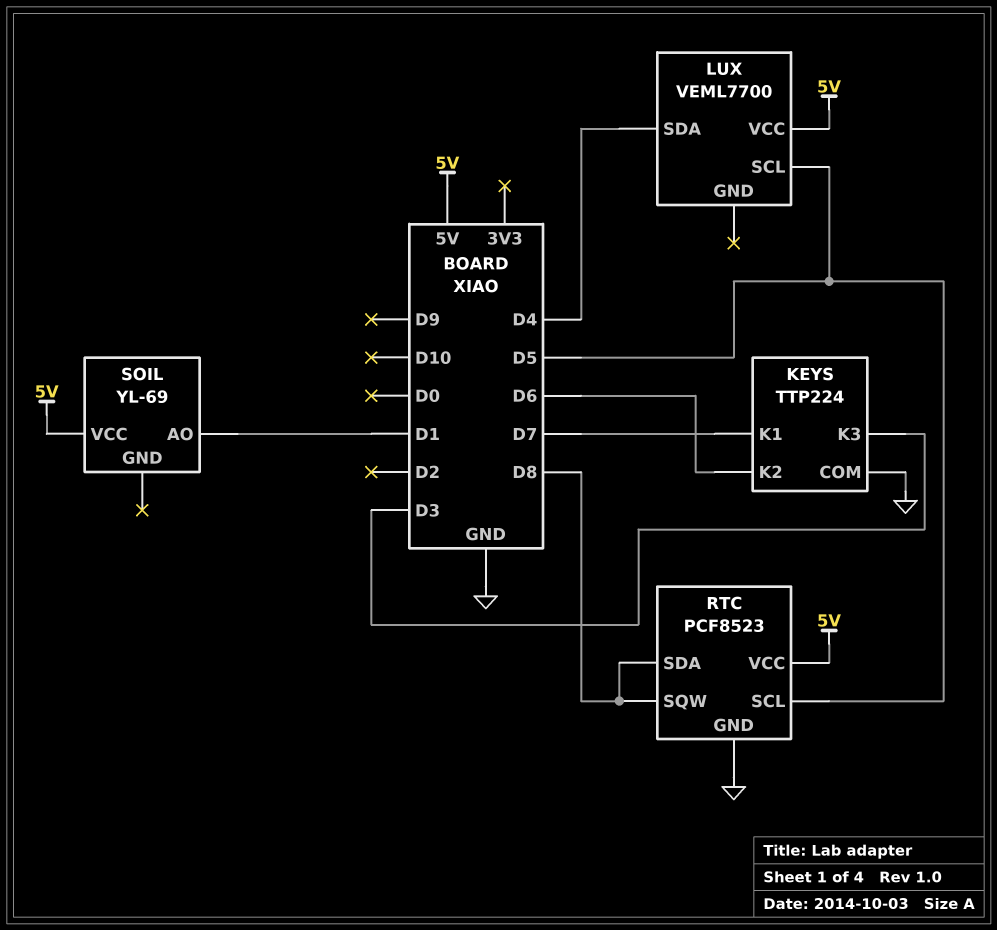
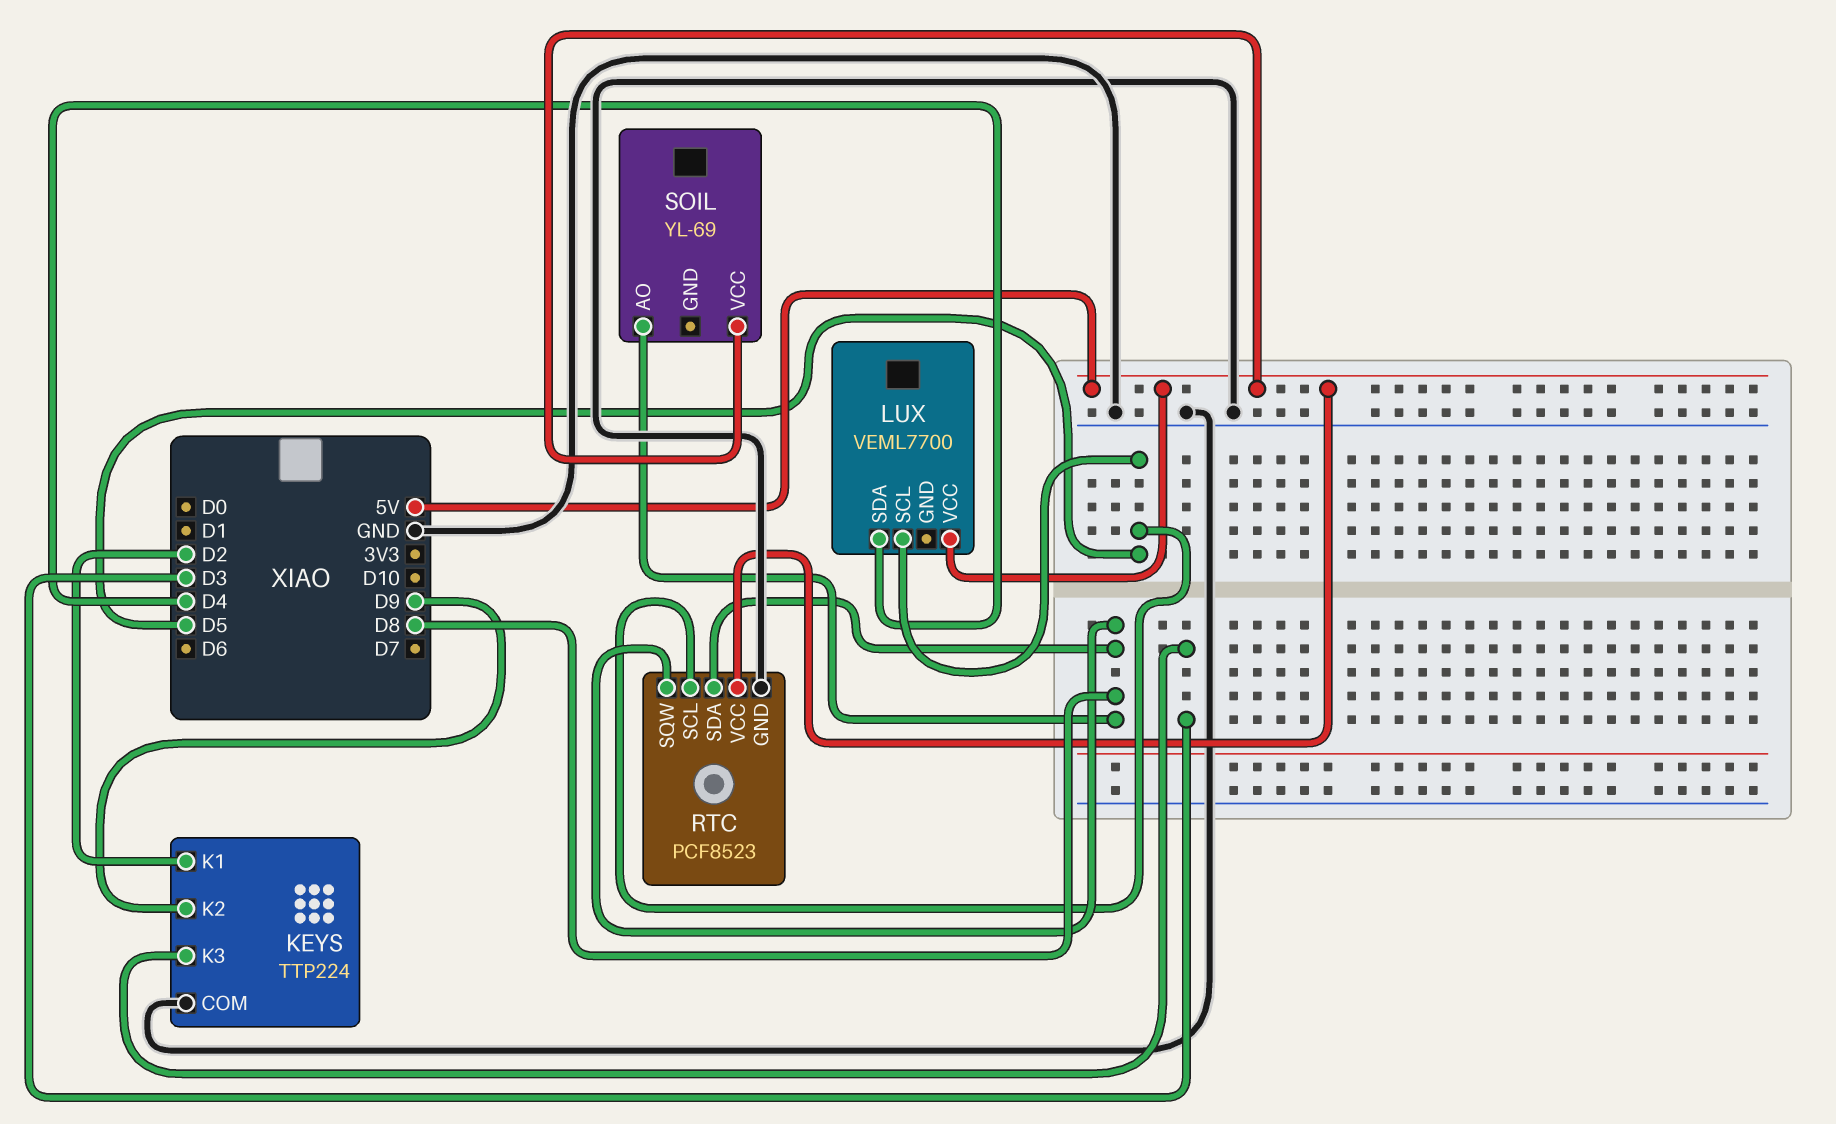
KEYS pin K1: D7 -> D2
KEYS pin K2: D6 -> D9
SOIL pin AO: D1 -> D8

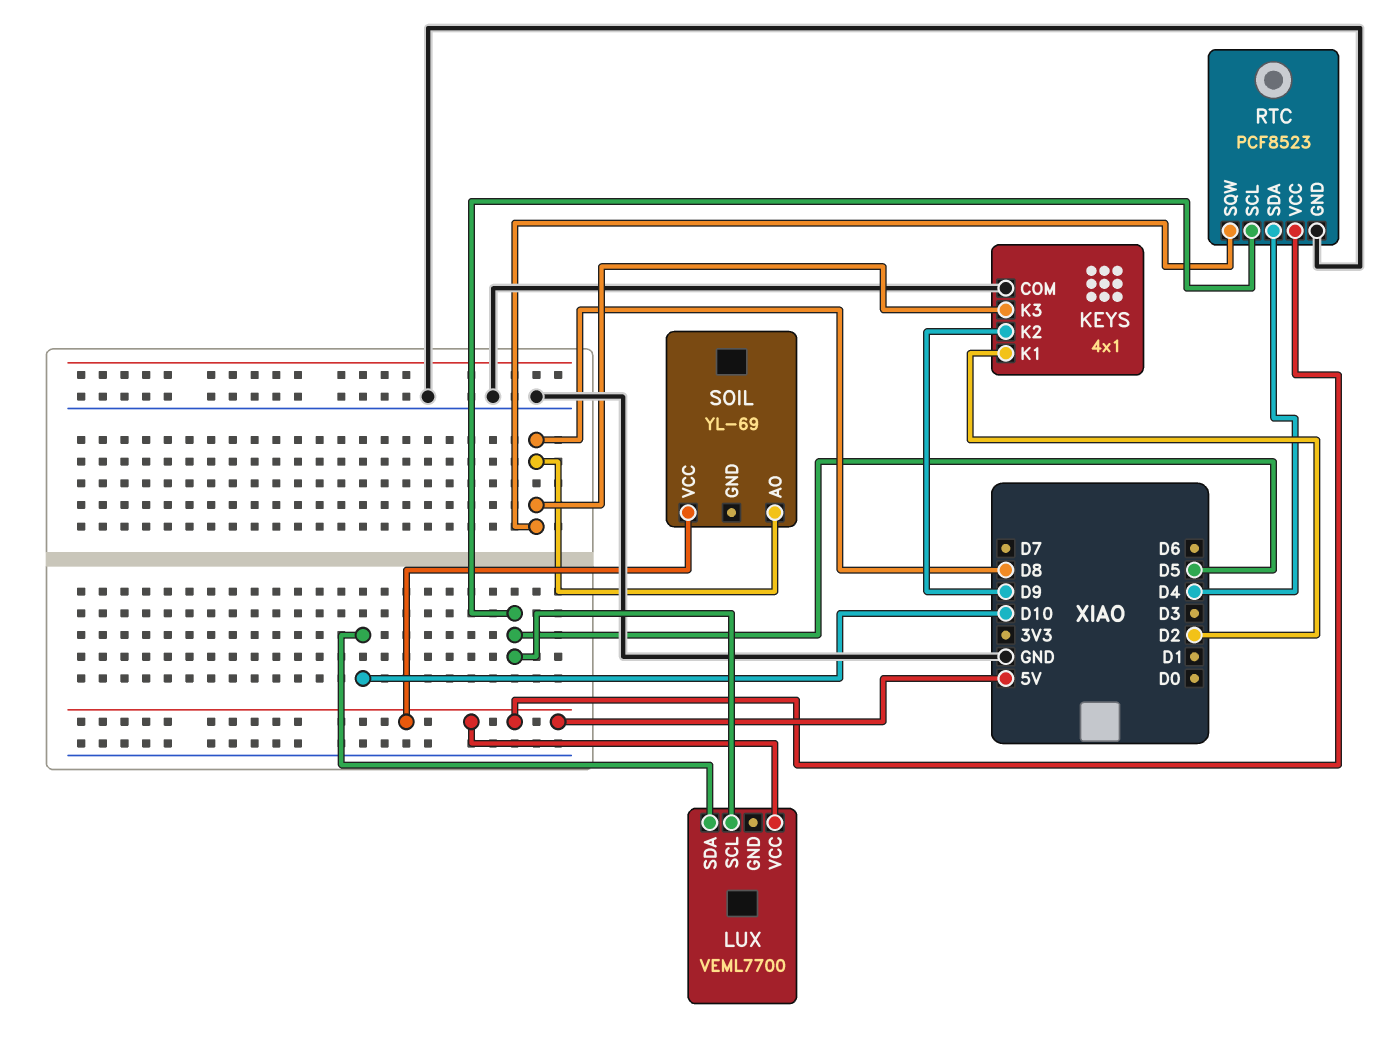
KEYS: TTP224 -> 4x1
KEYS pin K3: D3 -> D8
LUX pin SDA: D4 -> D10
RTC pin SDA: D8 -> D4

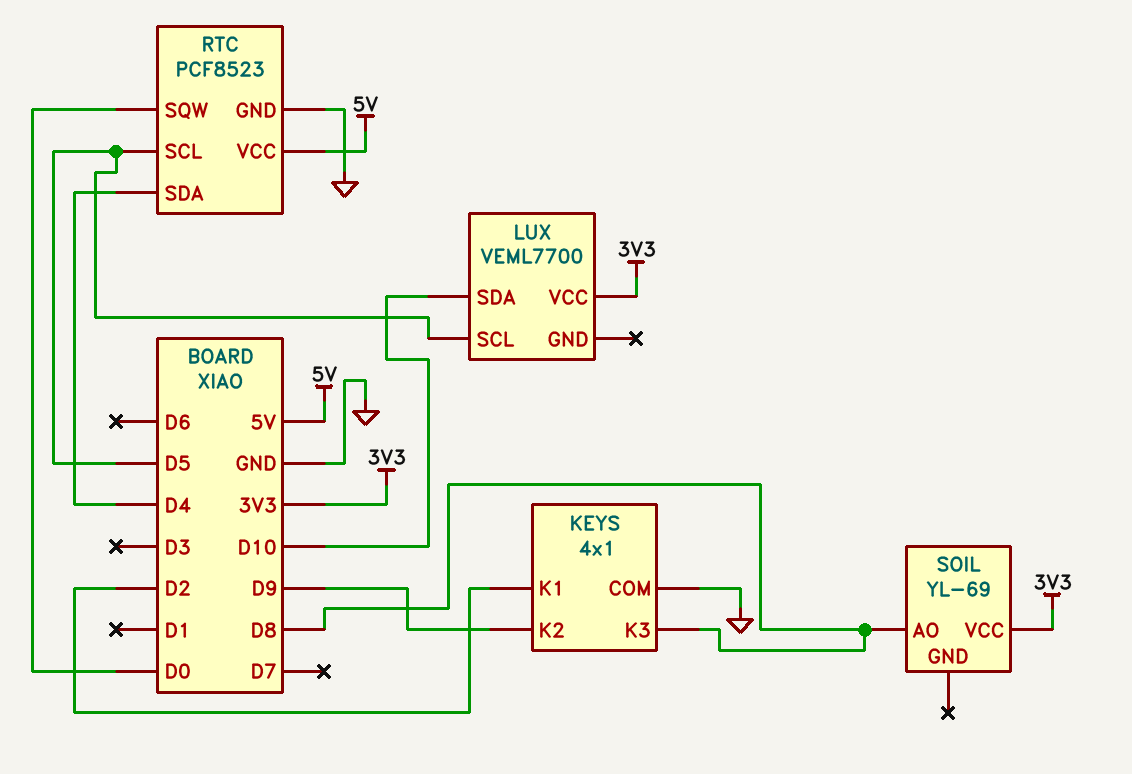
LUX pin VCC: 5V -> 3V3
RTC pin SQW: D8 -> D0
SOIL pin VCC: 5V -> 3V3

